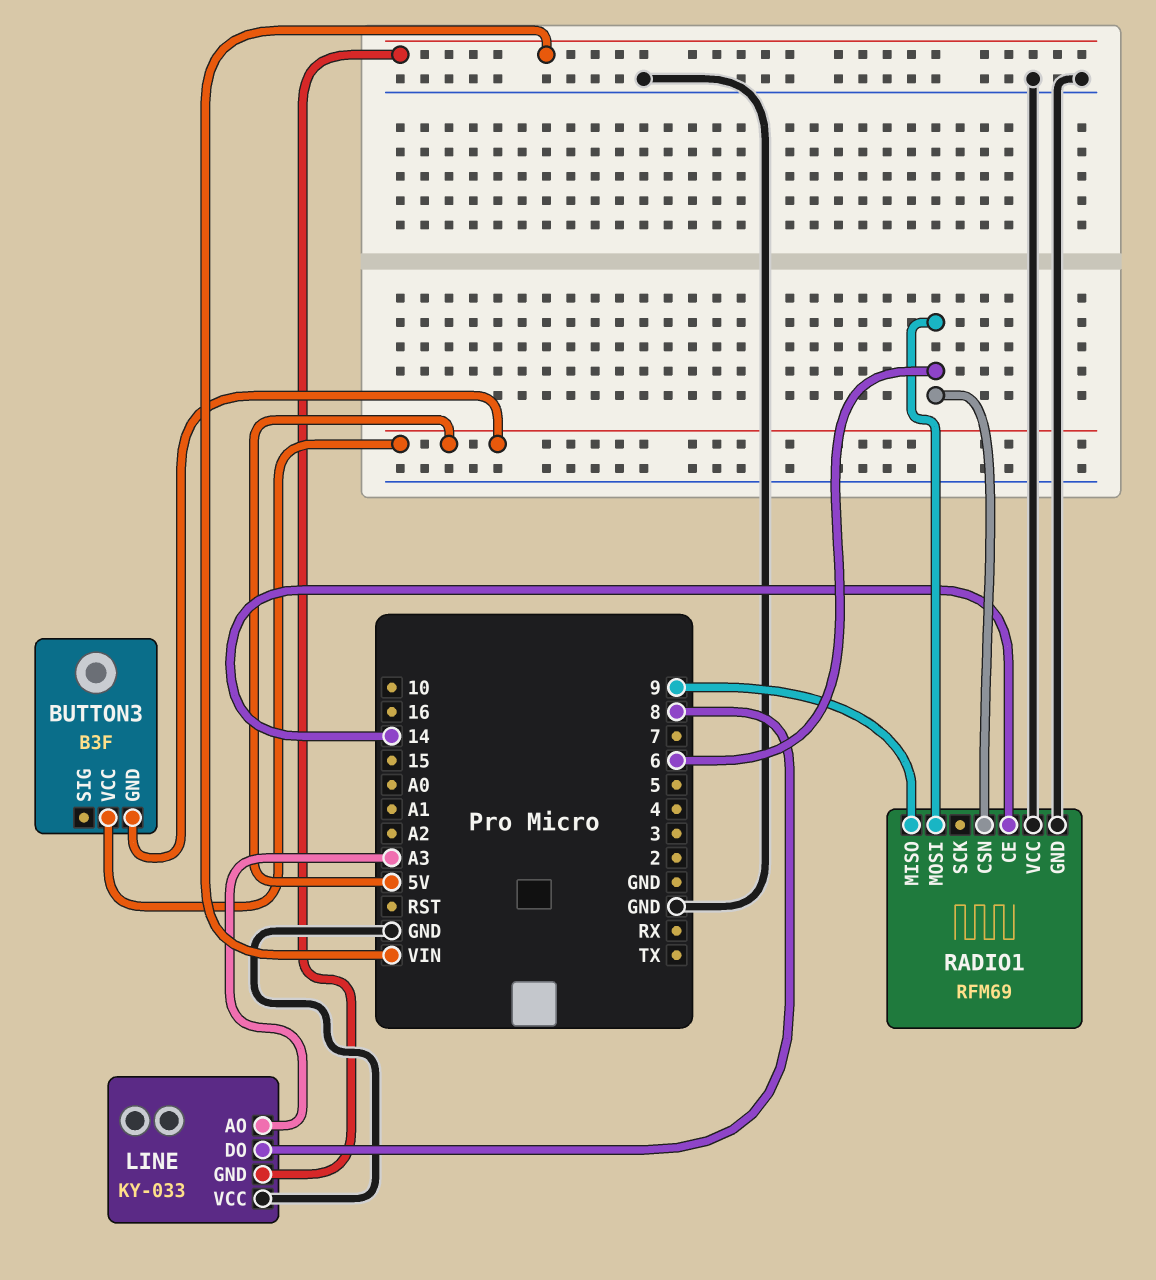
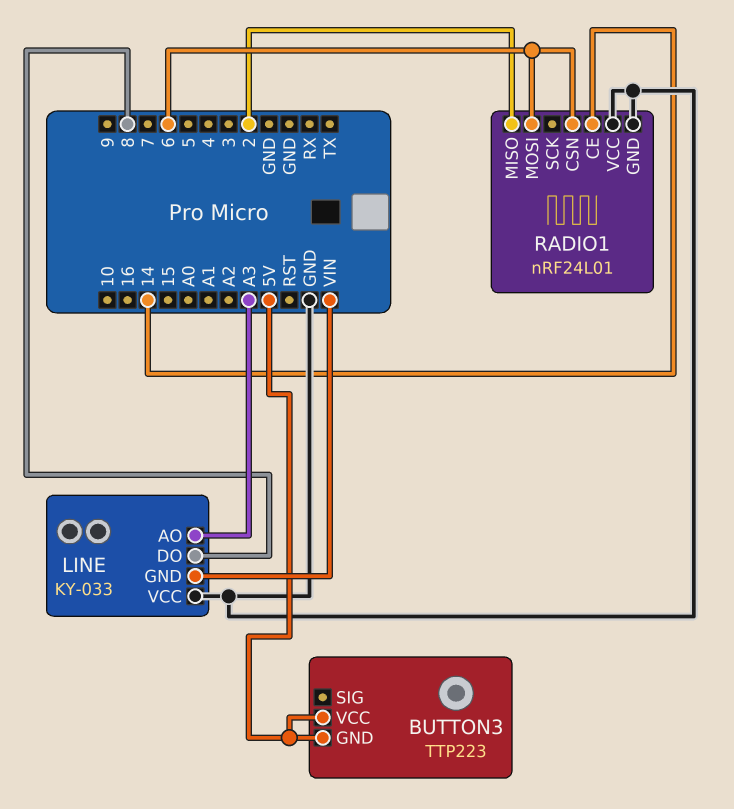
BUTTON3: B3F -> TTP223
RADIO1: RFM69 -> nRF24L01
RADIO1 pin MISO: 9 -> 2

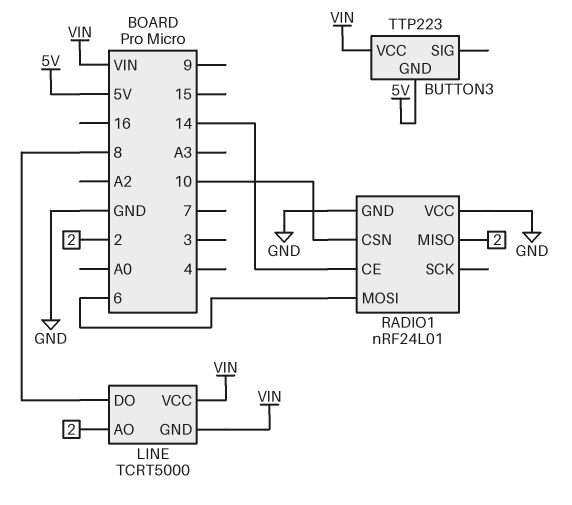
BUTTON3 pin VCC: 5V -> VIN
LINE: KY-033 -> TCRT5000
LINE pin AO: A3 -> 2
LINE pin VCC: GND -> VIN
RADIO1 pin CSN: 6 -> 10

